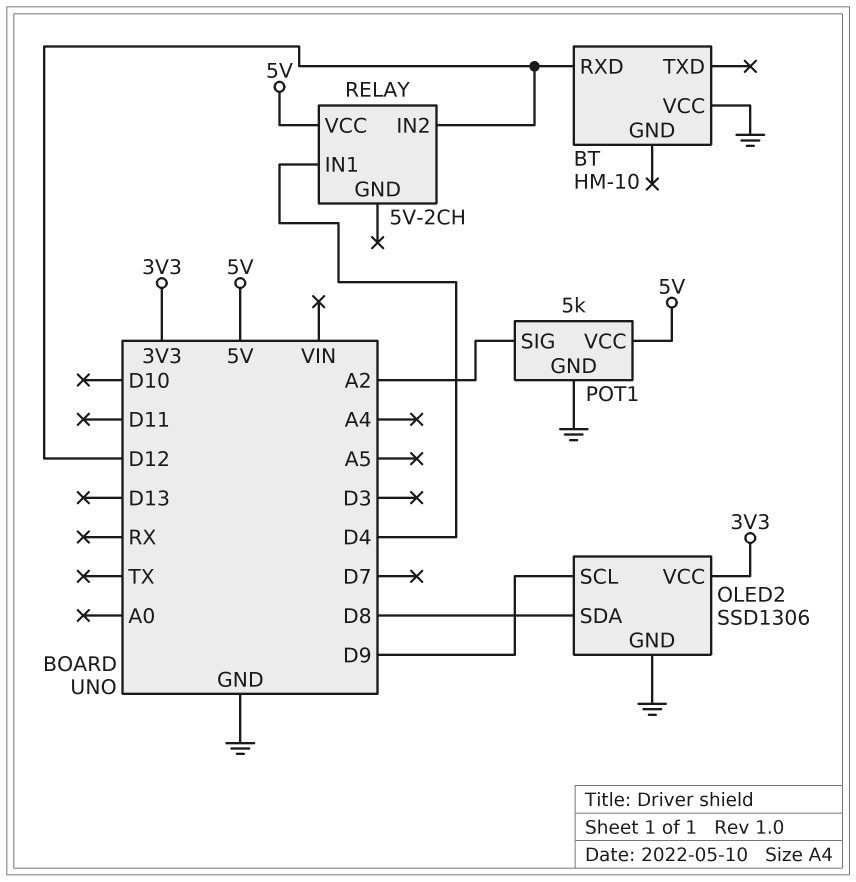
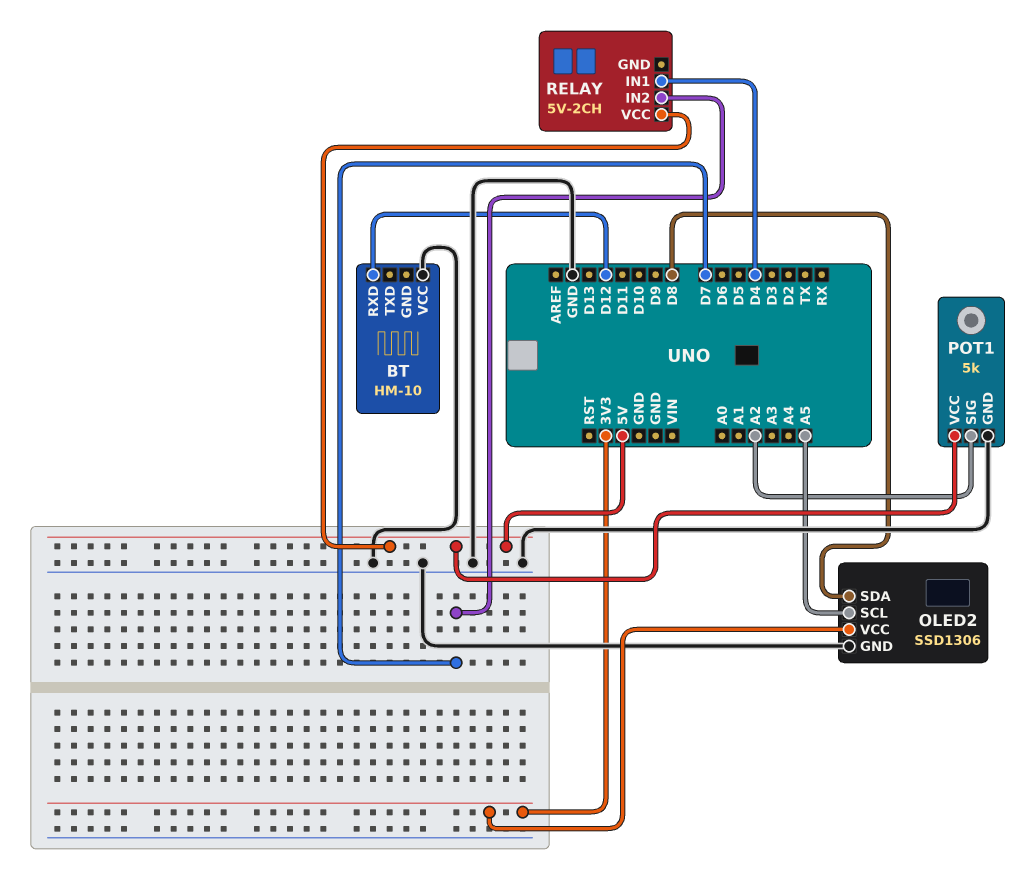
OLED2 pin SCL: D9 -> A5
RELAY pin IN2: D12 -> D7

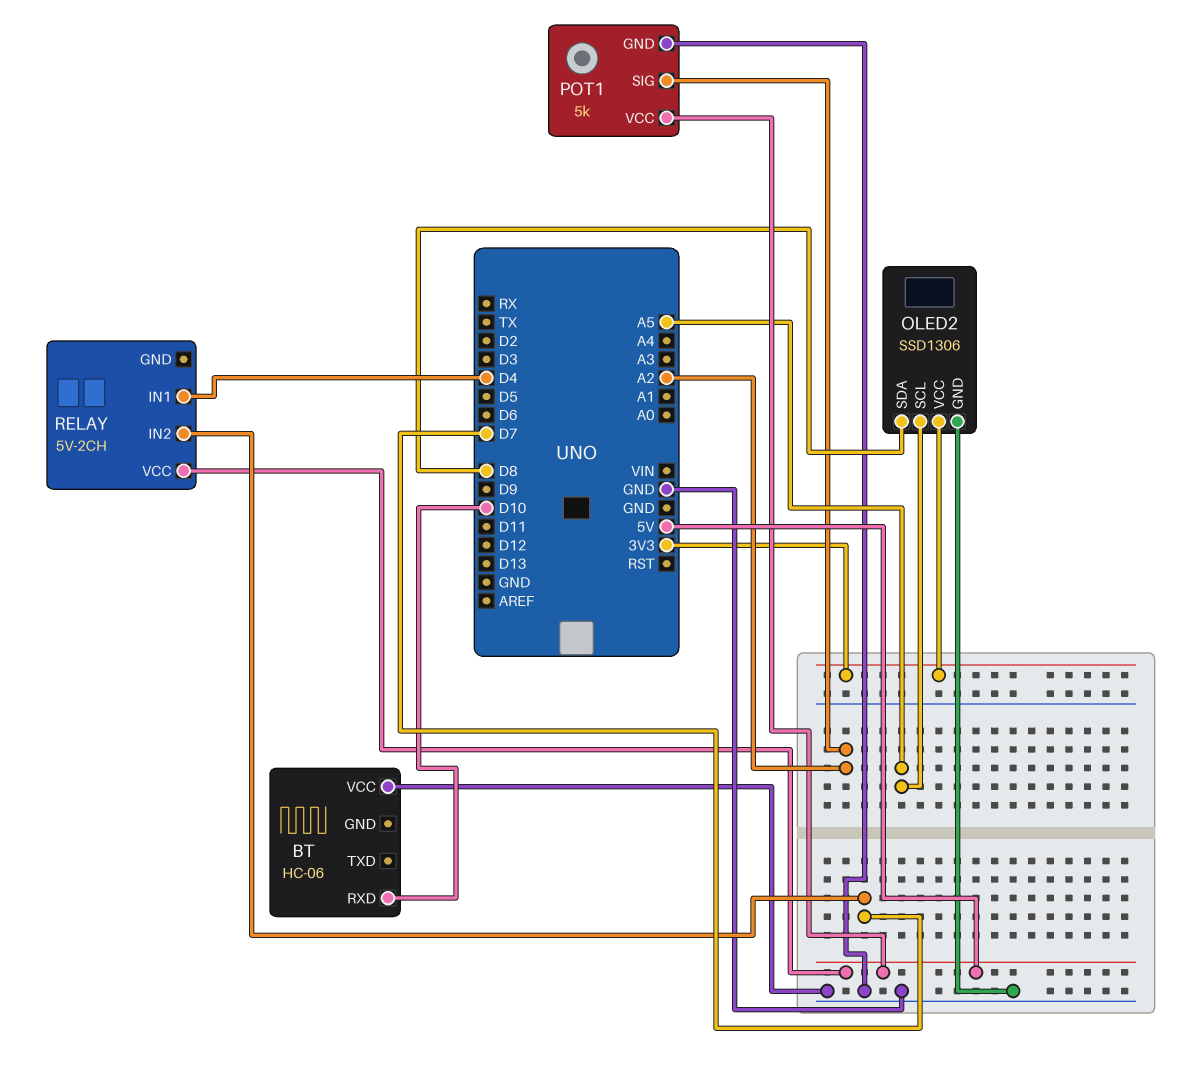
BT: HM-10 -> HC-06
BT pin RXD: D12 -> D10

